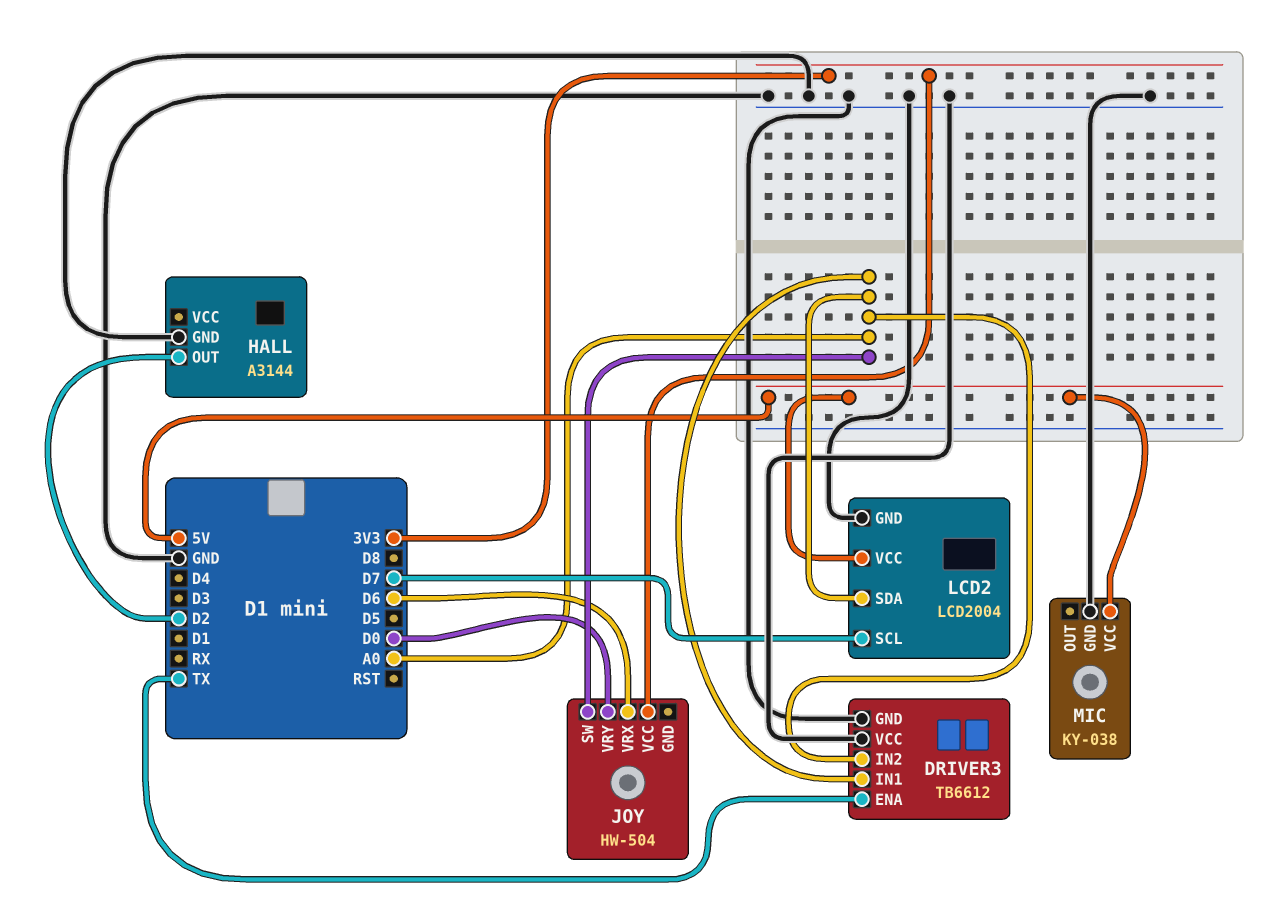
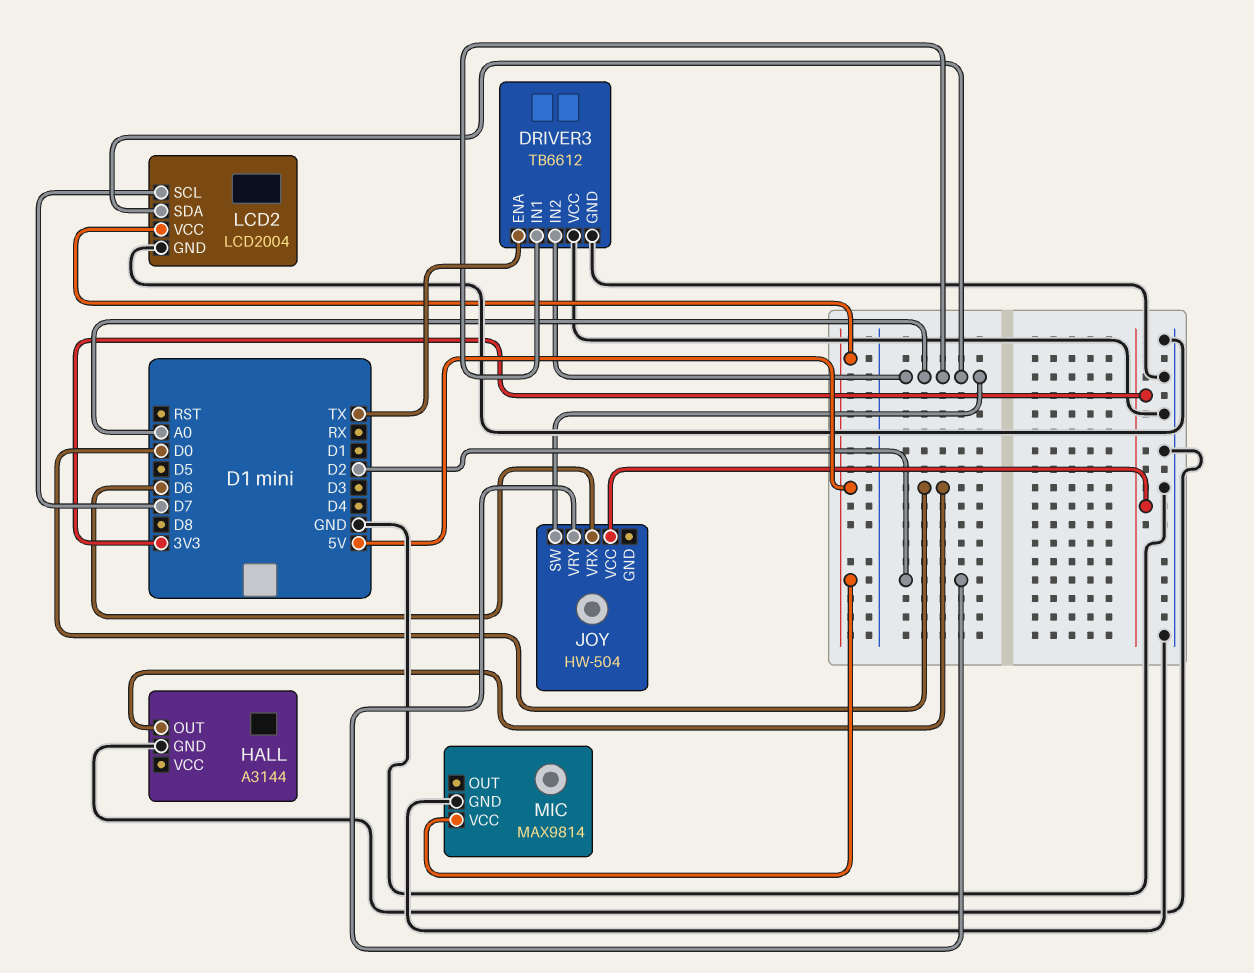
HALL pin OUT: D2 -> D0
JOY pin VRY: D0 -> D2
MIC: KY-038 -> MAX9814

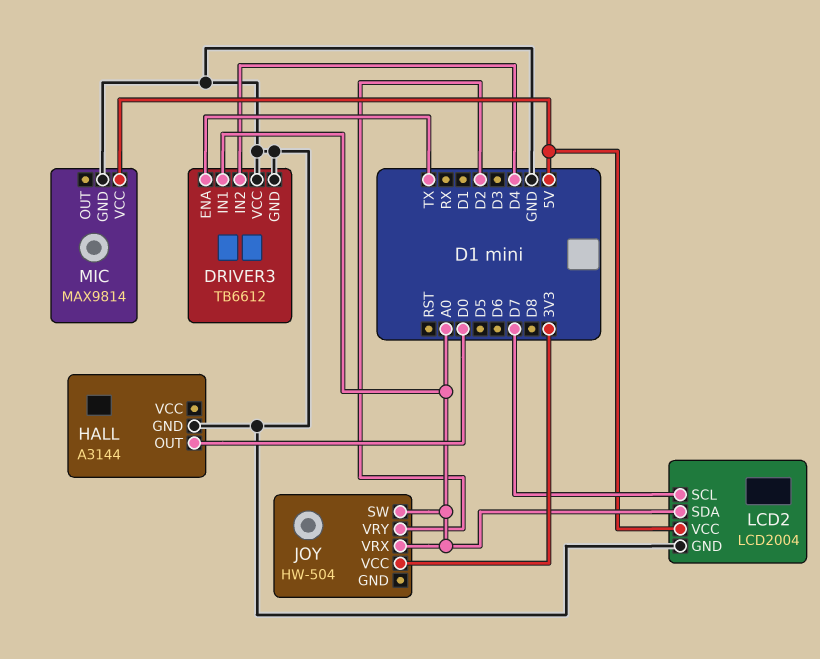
DRIVER3 pin IN2: A0 -> D4
JOY pin VRX: D6 -> A0

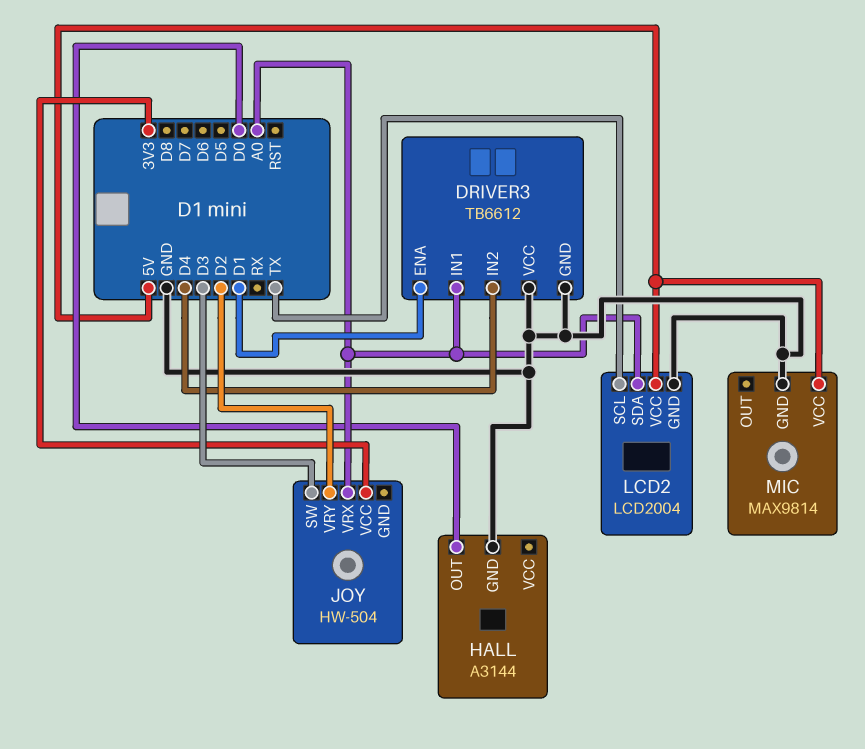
DRIVER3 pin ENA: TX -> D1
JOY pin SW: A0 -> D3
LCD2 pin SCL: D7 -> TX

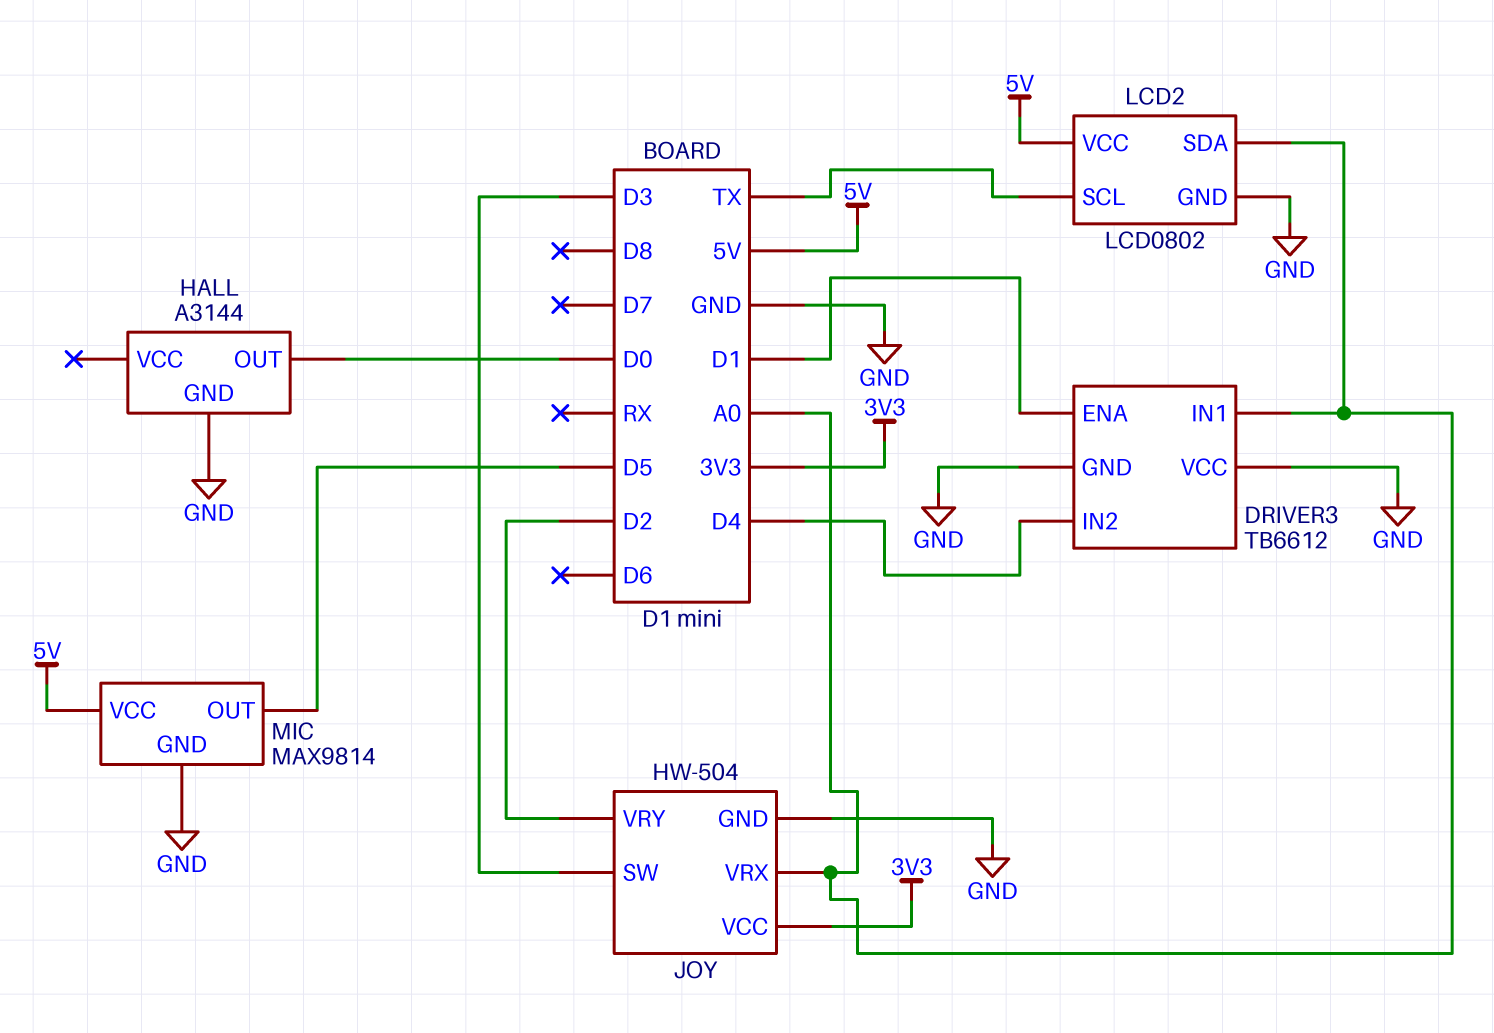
JOY pin GND: none -> GND
LCD2: LCD2004 -> LCD0802
MIC pin OUT: none -> D5

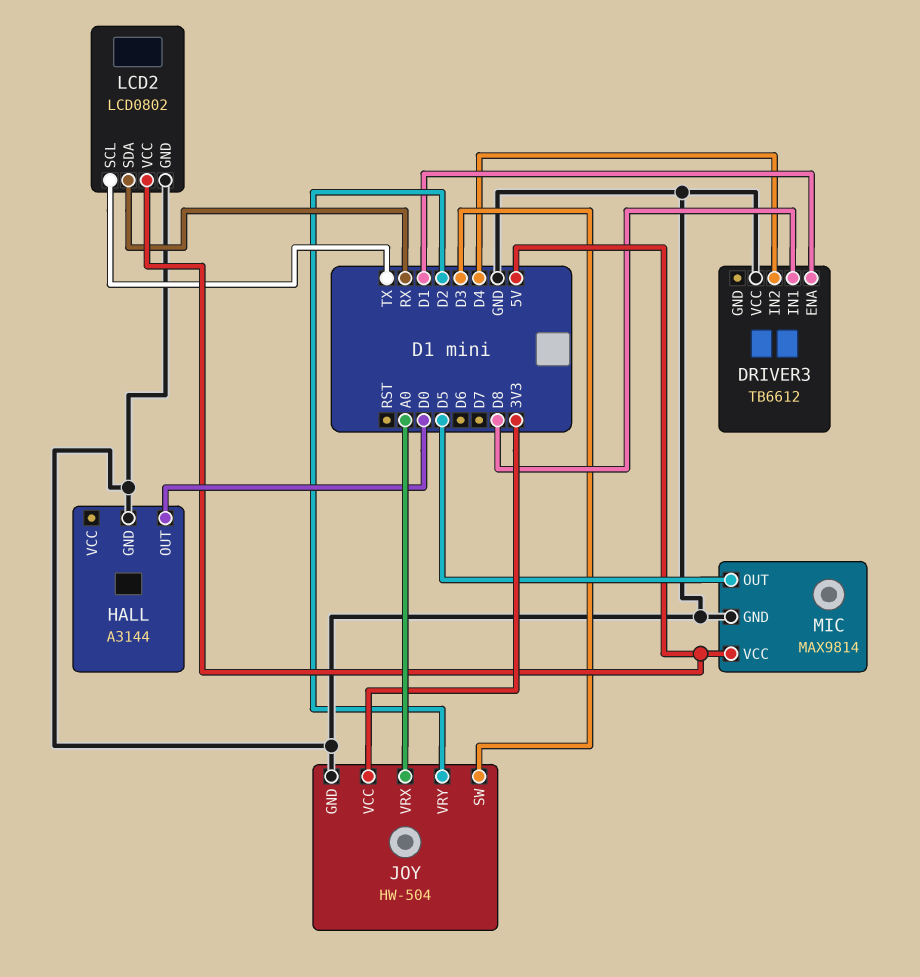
DRIVER3 pin GND: GND -> none
DRIVER3 pin IN1: A0 -> D8
LCD2 pin SDA: A0 -> RX

